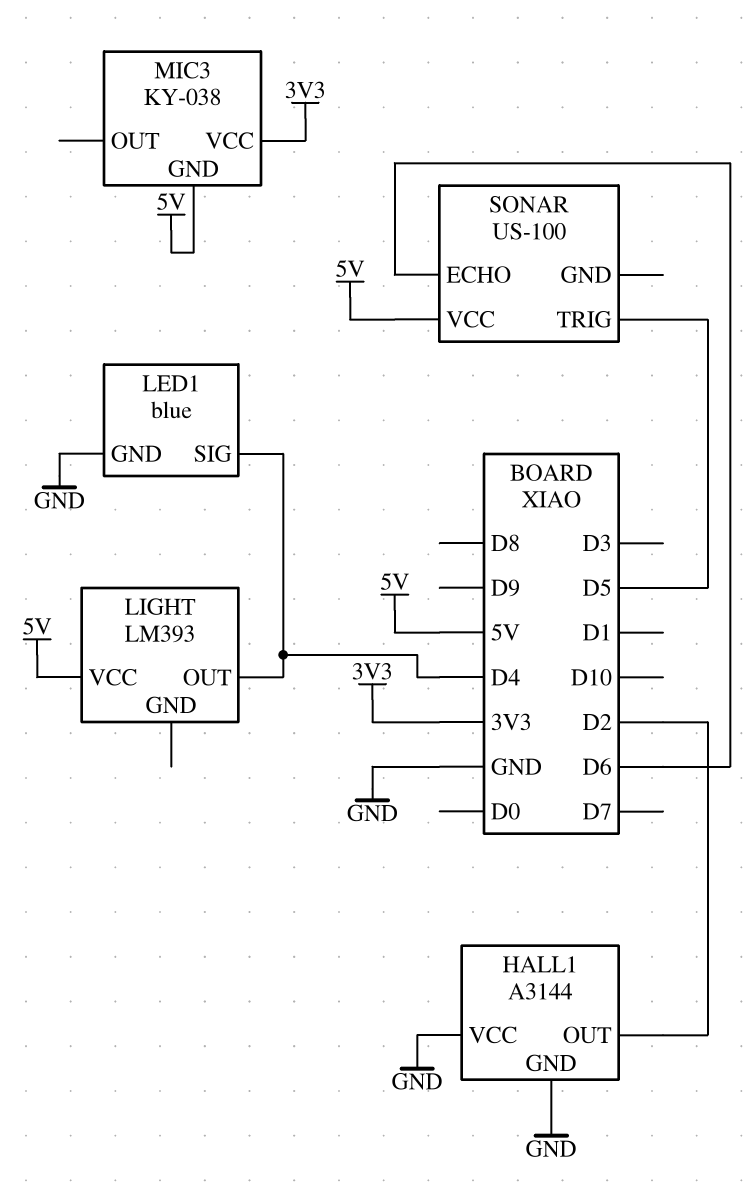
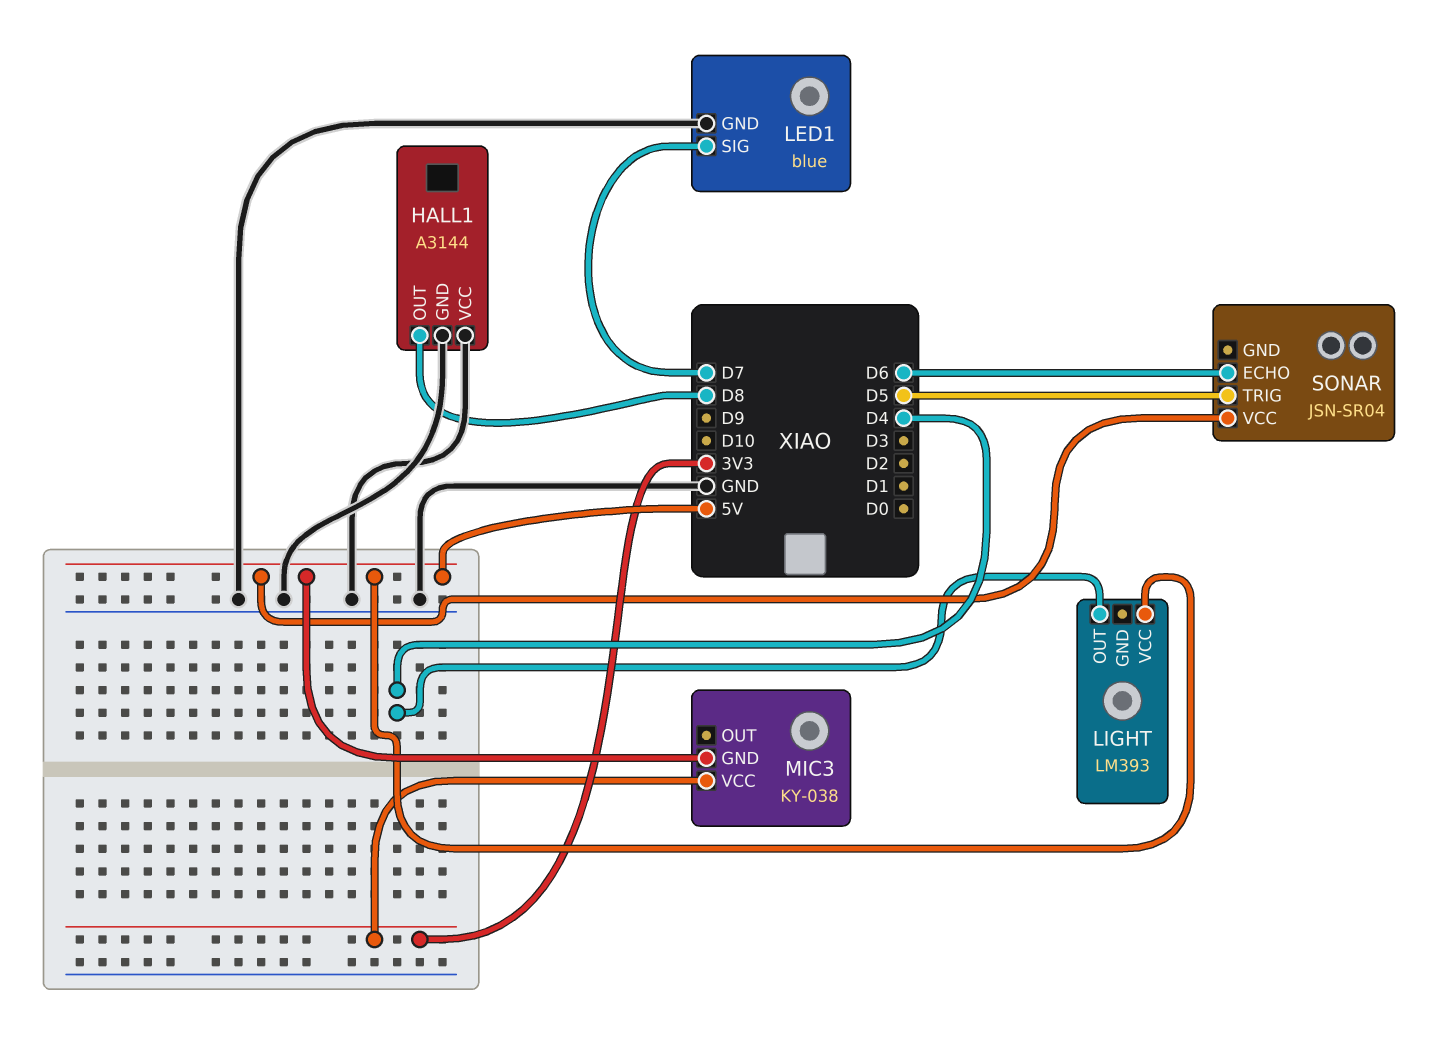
HALL1 pin OUT: D2 -> D8
LED1 pin SIG: D4 -> D7
SONAR: US-100 -> JSN-SR04

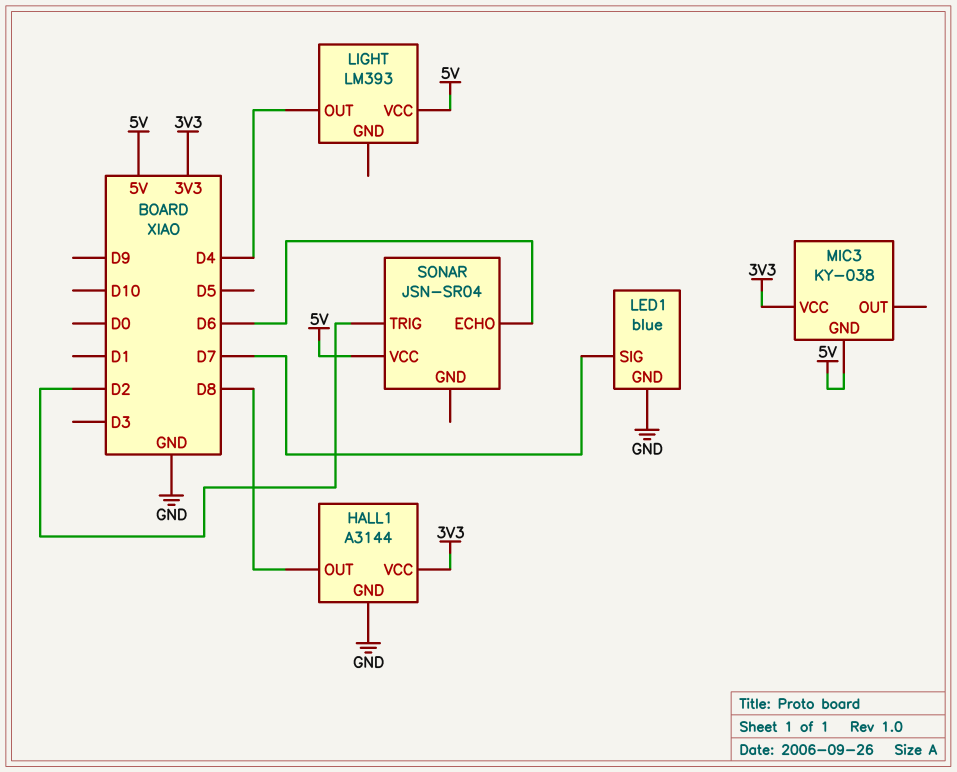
HALL1 pin VCC: GND -> 3V3
SONAR pin TRIG: D5 -> D2

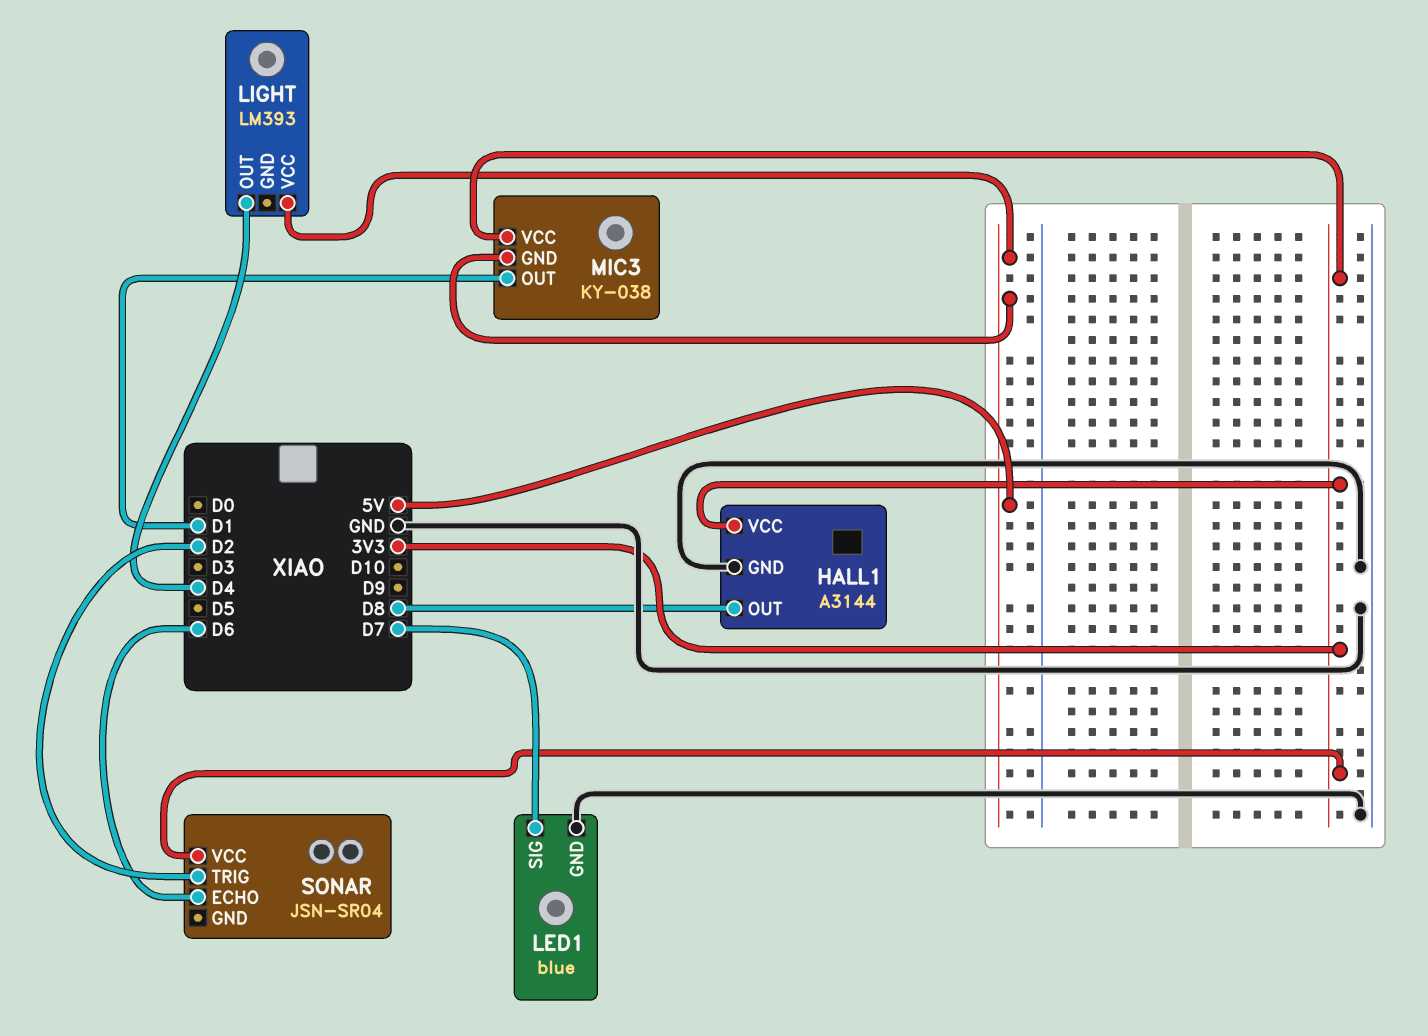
MIC3 pin OUT: none -> D1
SONAR pin VCC: 5V -> 3V3

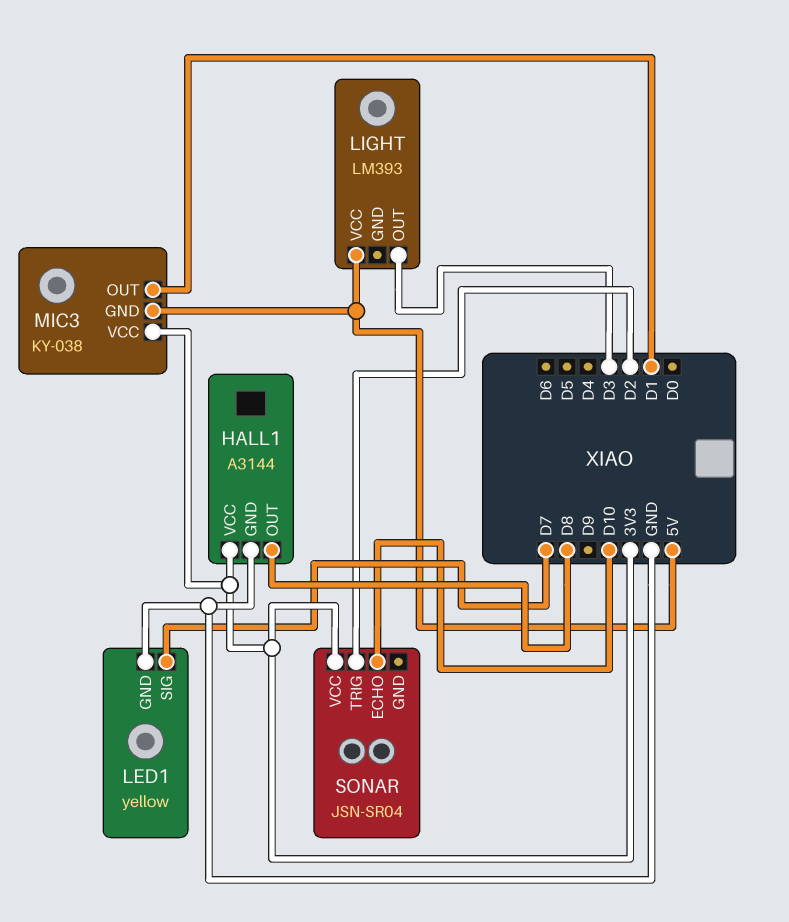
LED1: blue -> yellow
LIGHT pin OUT: D4 -> D3
SONAR pin ECHO: D6 -> D10

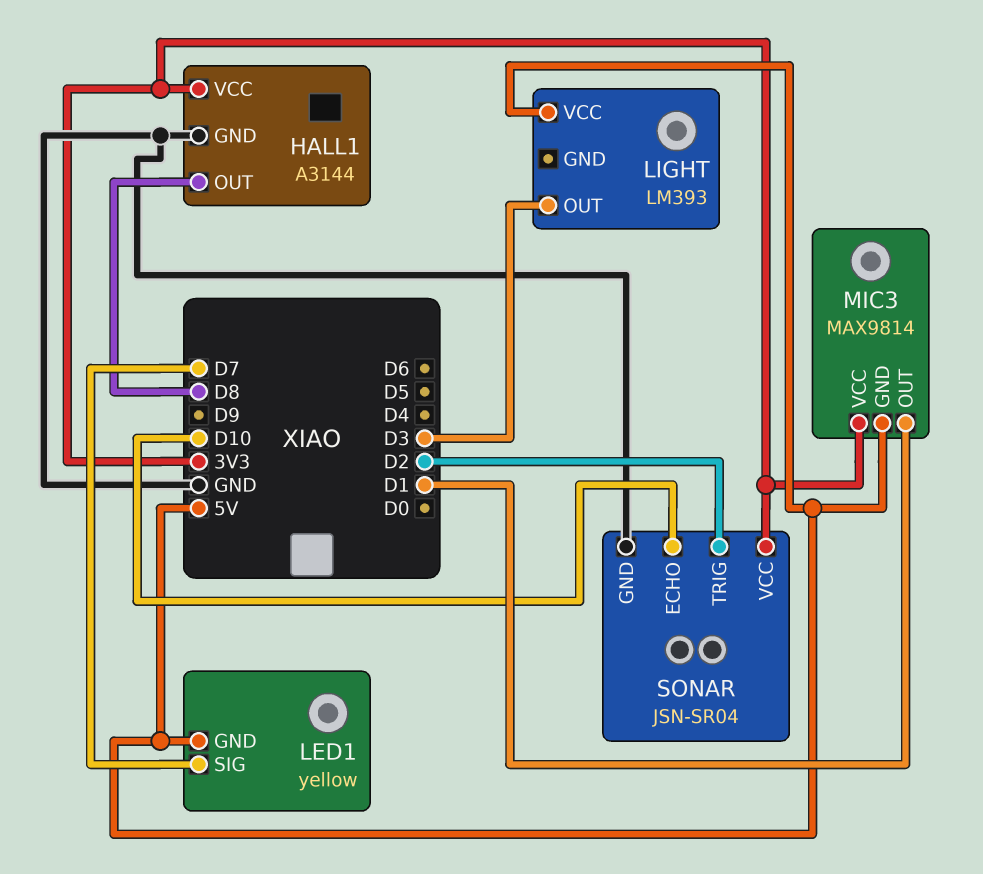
LED1 pin GND: GND -> 5V
MIC3: KY-038 -> MAX9814
SONAR pin GND: none -> GND

